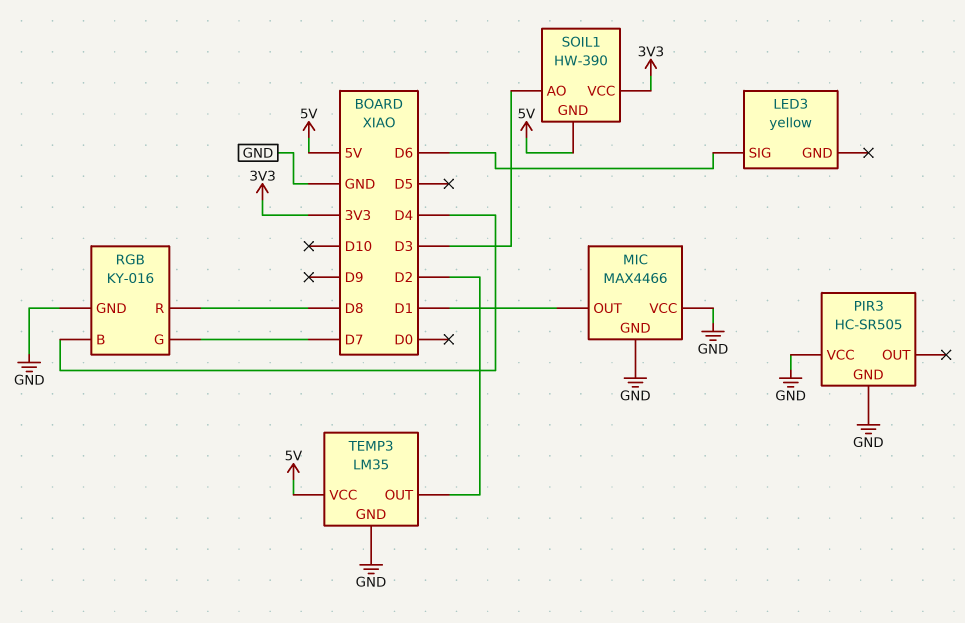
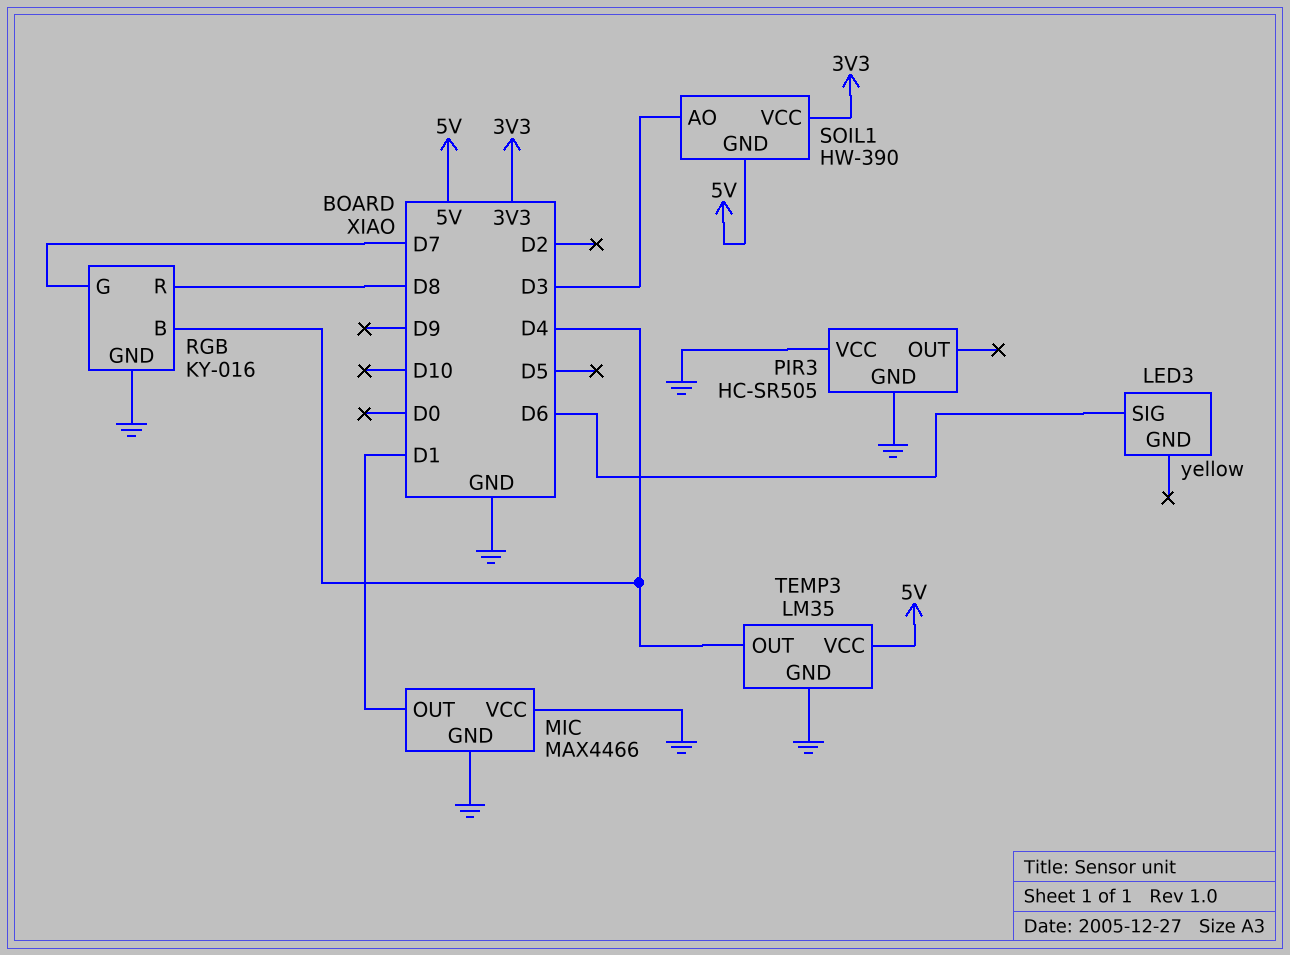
TEMP3 pin OUT: D2 -> D4

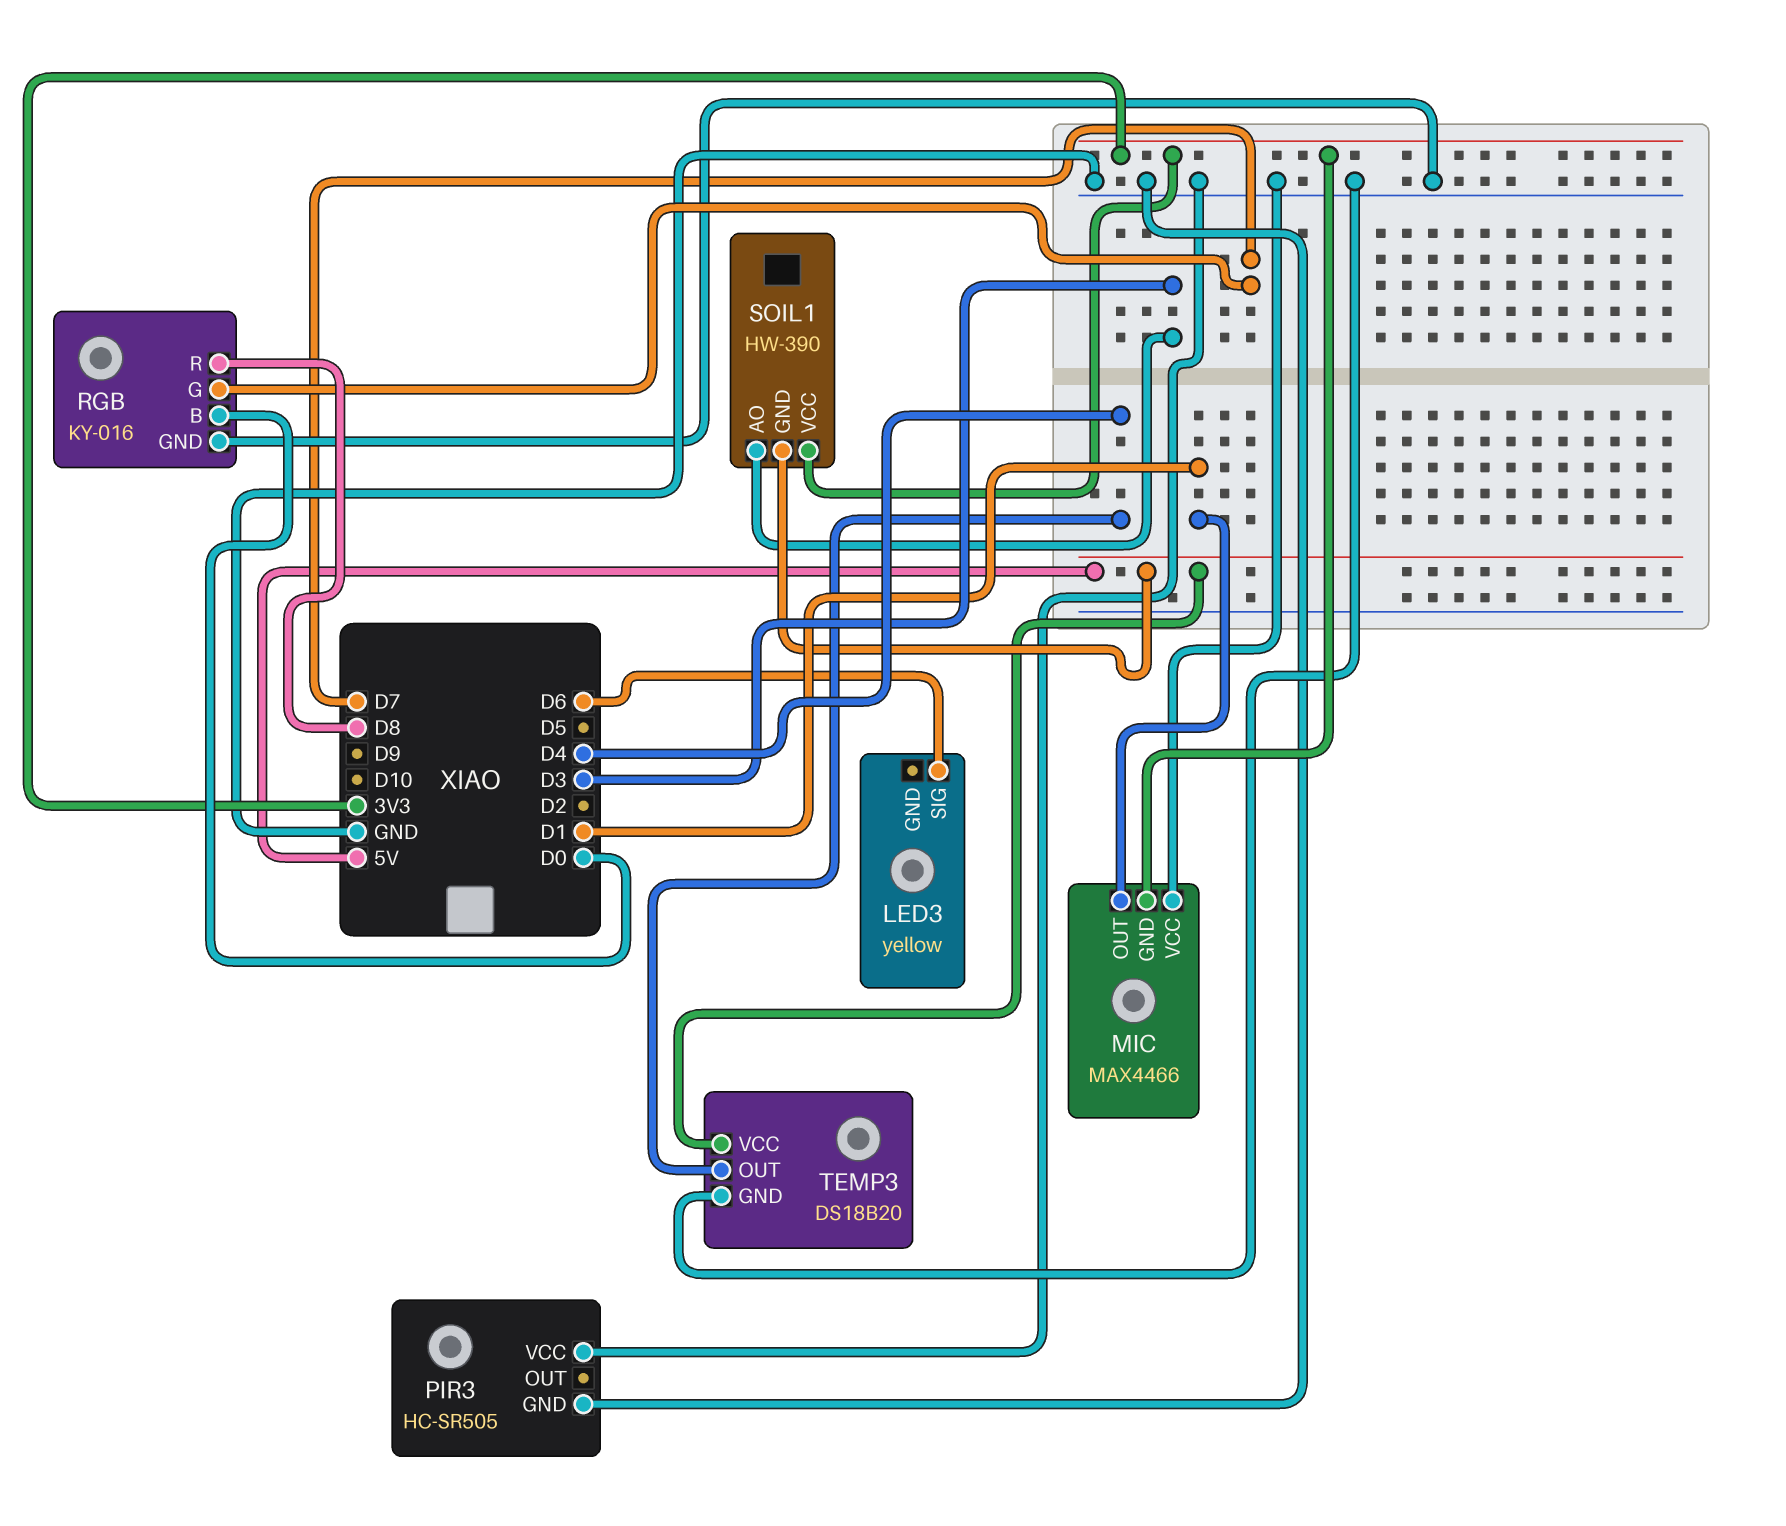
MIC pin GND: GND -> 3V3
RGB pin B: D4 -> D0
TEMP3: LM35 -> DS18B20

